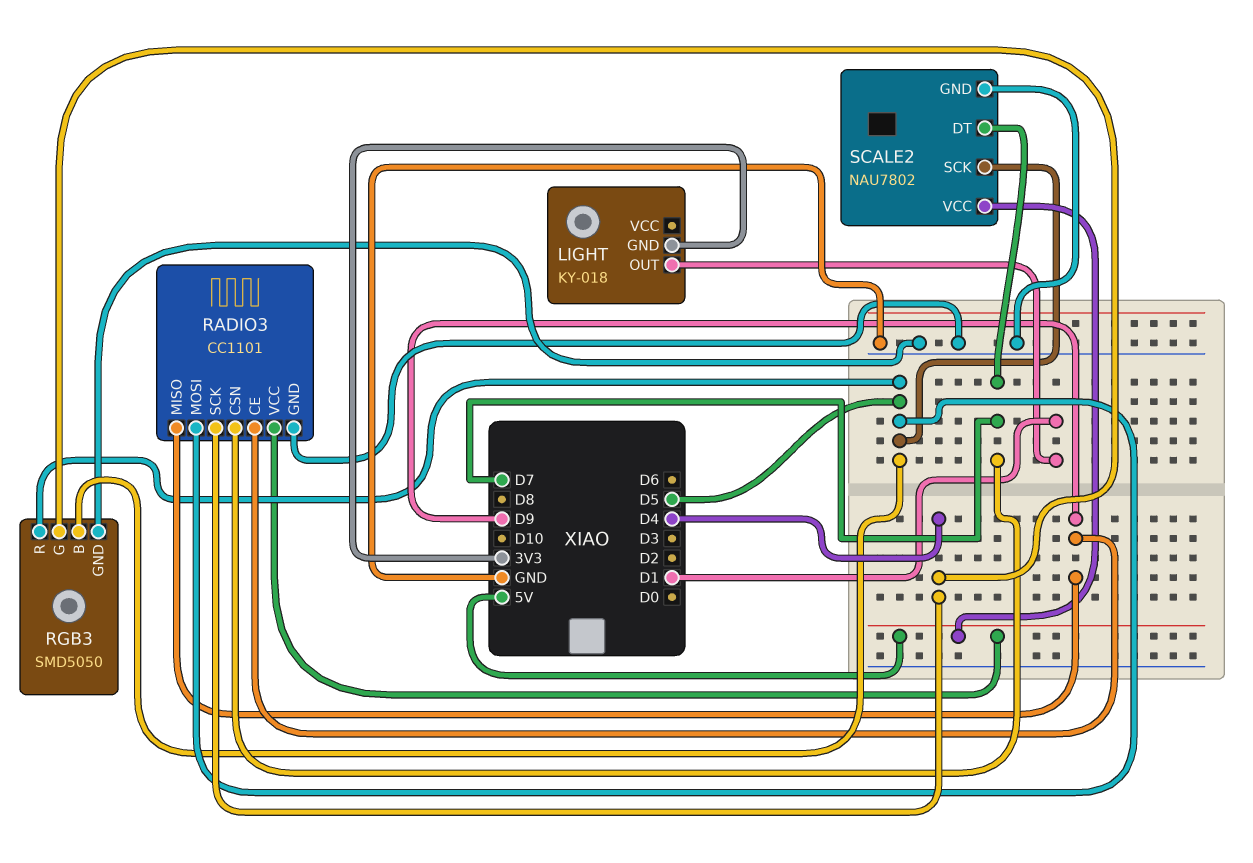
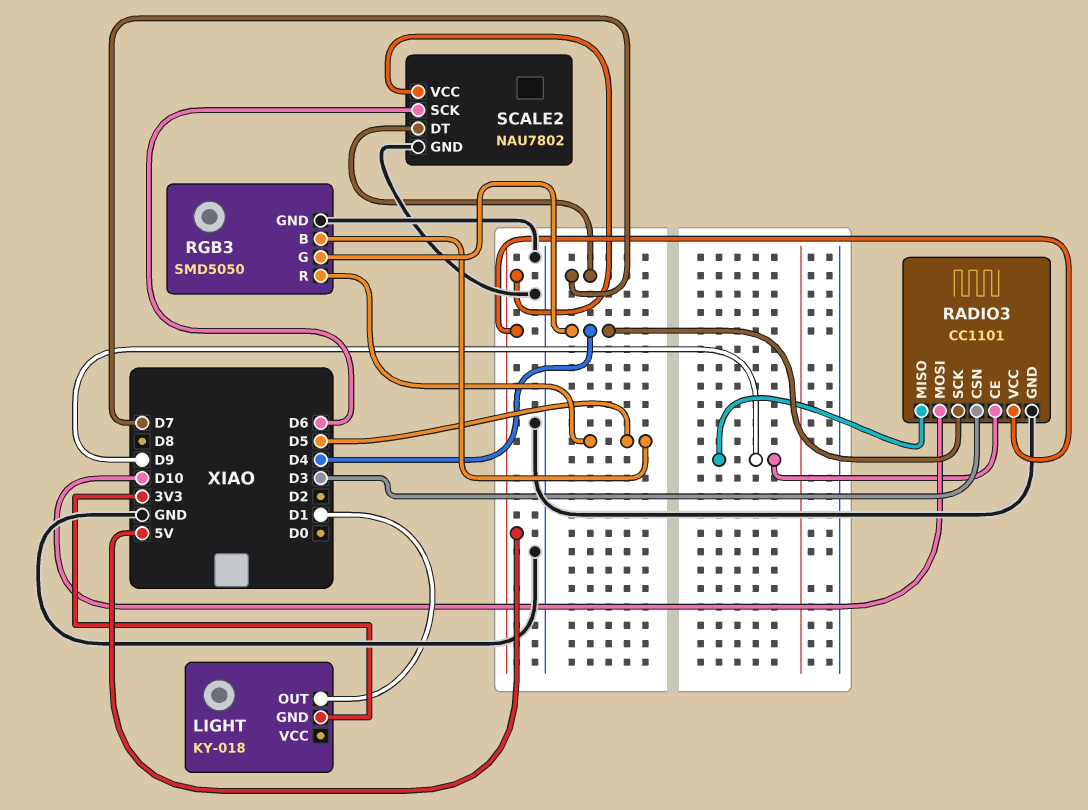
RADIO3 pin CSN: D7 -> D3
RADIO3 pin MOSI: D5 -> D10
SCALE2 pin SCK: D5 -> D6

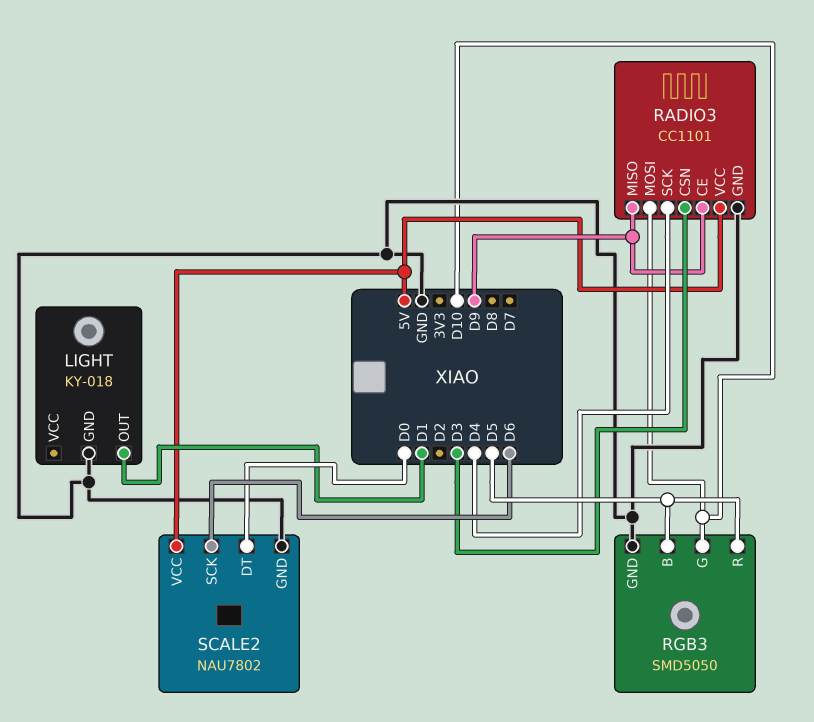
LIGHT pin GND: 3V3 -> GND
RGB3 pin G: D4 -> D10
SCALE2 pin DT: D7 -> D0

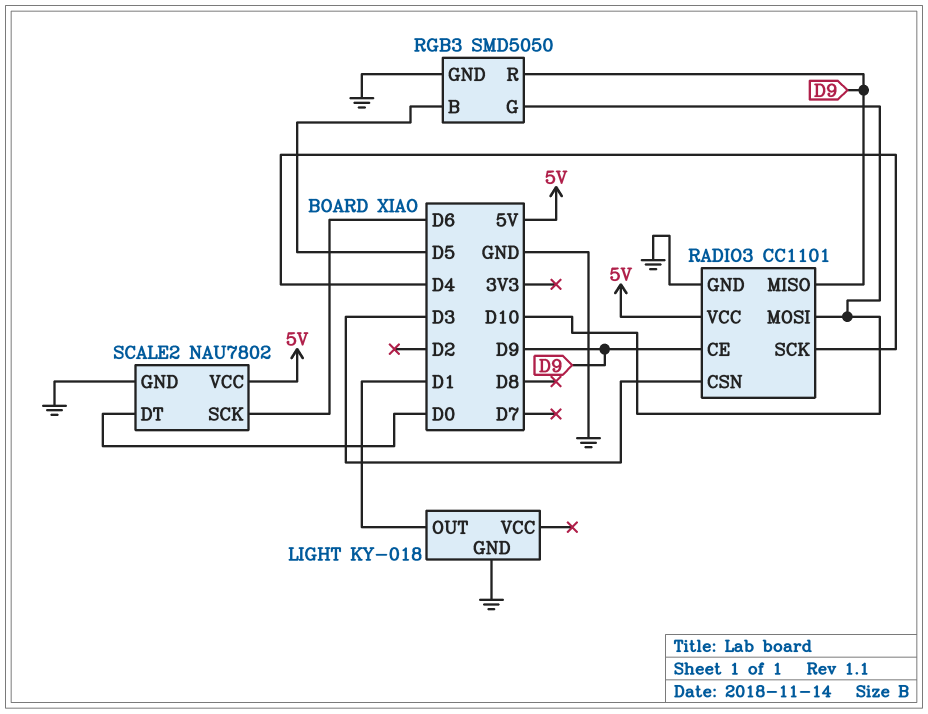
RGB3 pin R: D5 -> D9

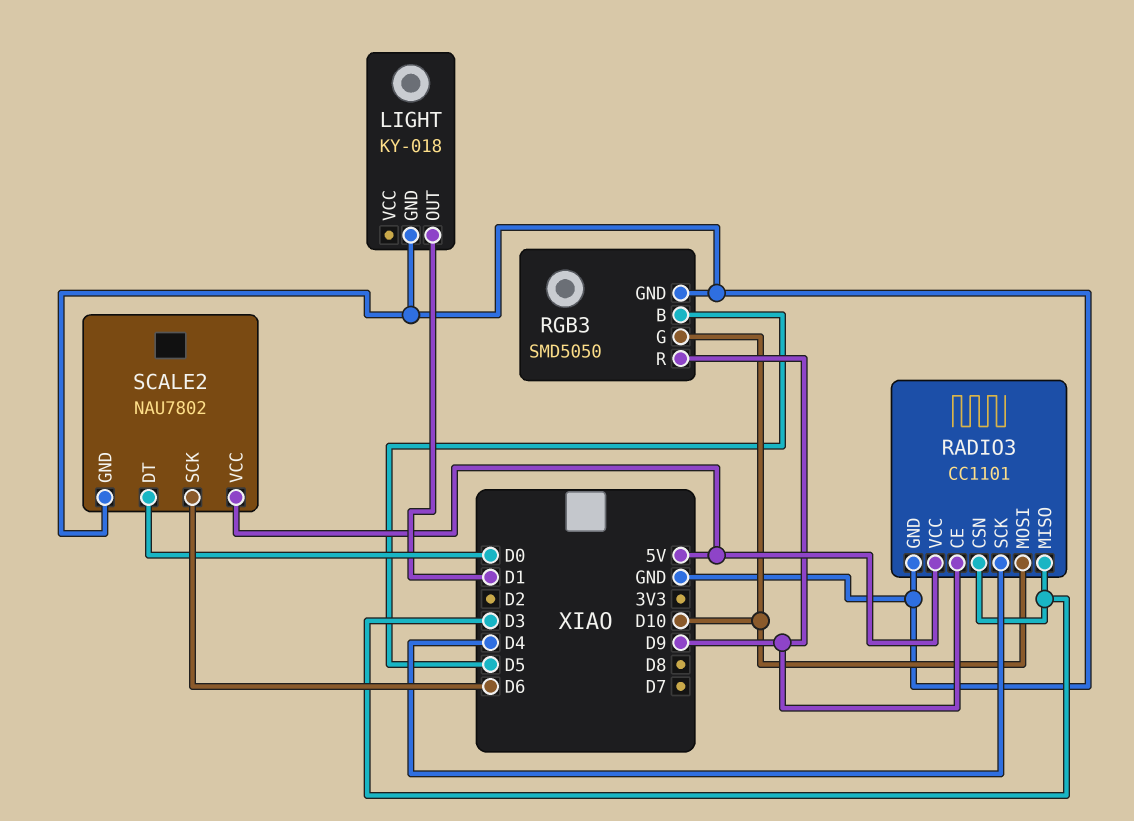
RADIO3 pin MISO: D9 -> D3

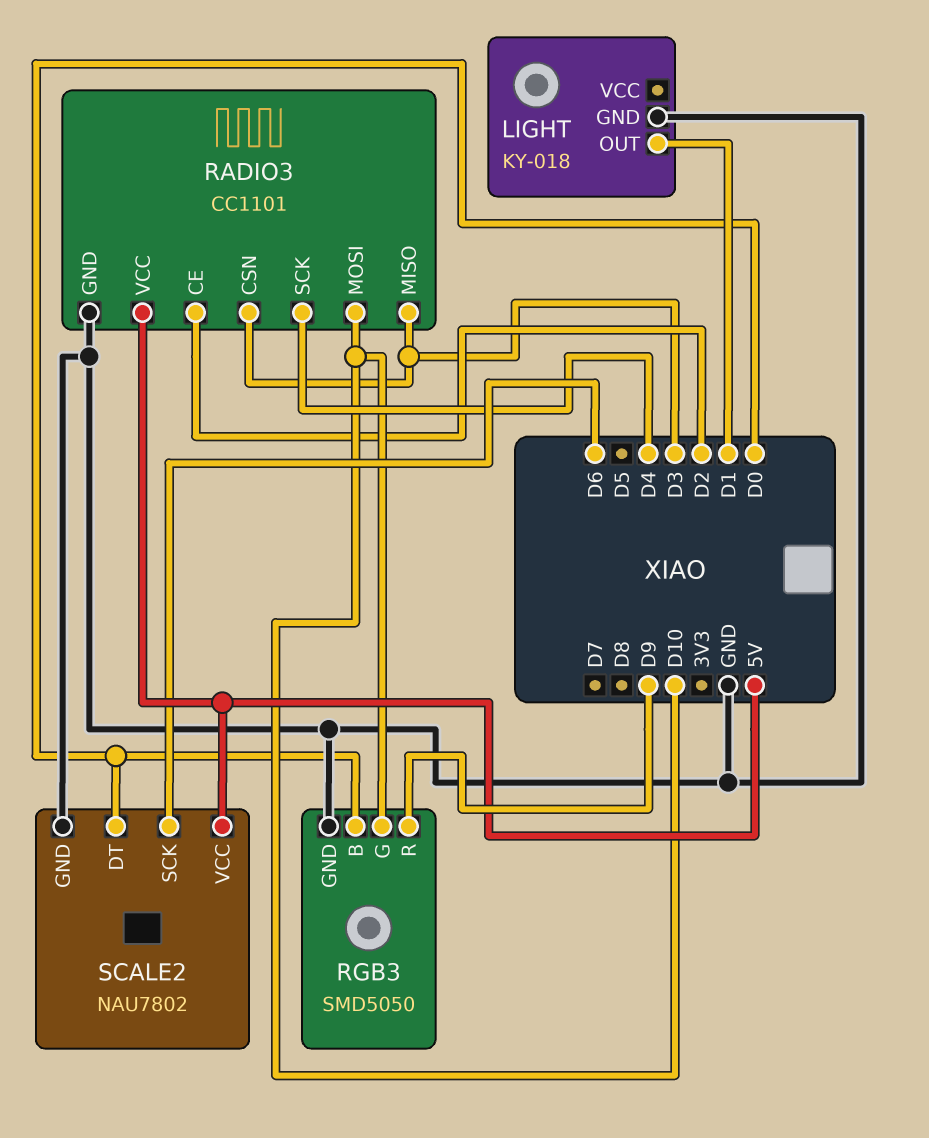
RADIO3 pin CE: D9 -> D2
RGB3 pin B: D5 -> D0

